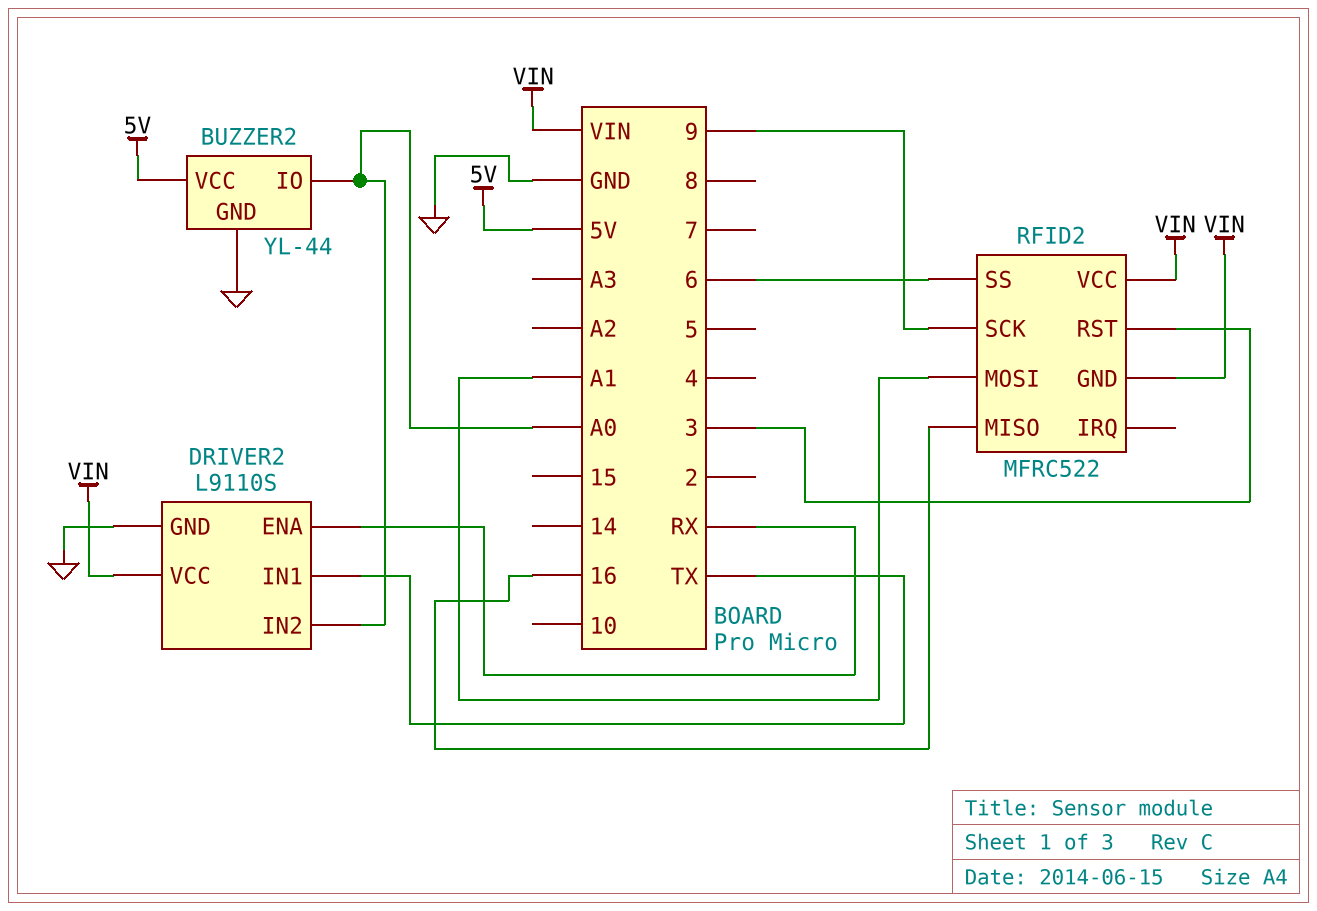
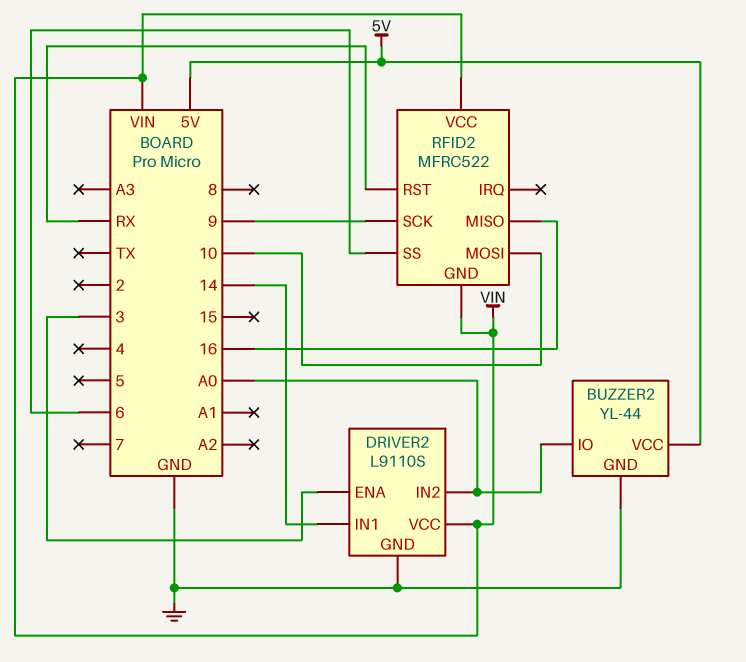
DRIVER2 pin ENA: RX -> 3
DRIVER2 pin IN1: TX -> 14
RFID2 pin MOSI: A1 -> 10
RFID2 pin RST: 3 -> RX

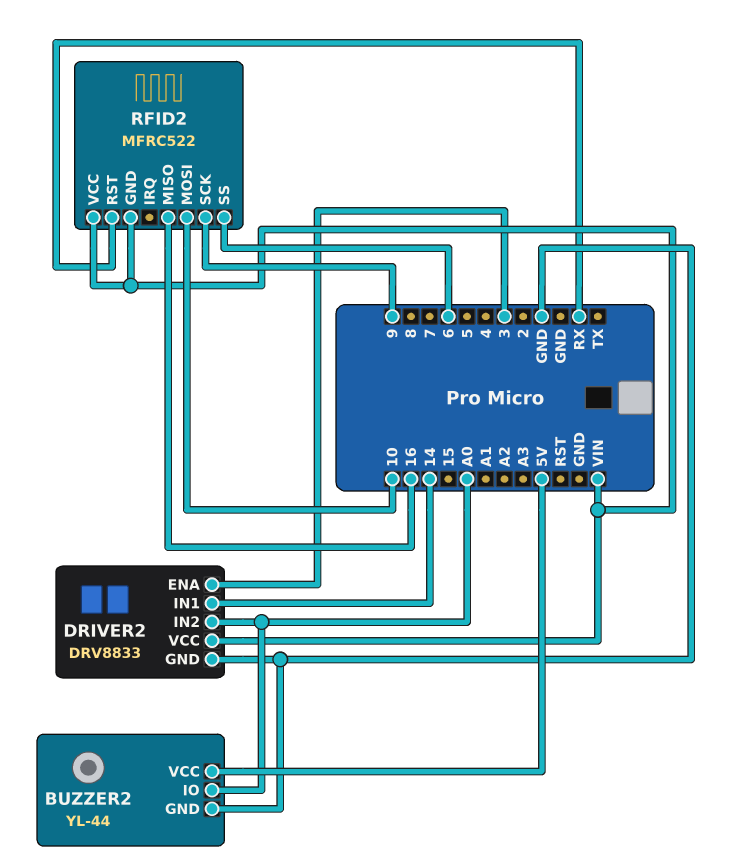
DRIVER2: L9110S -> DRV8833

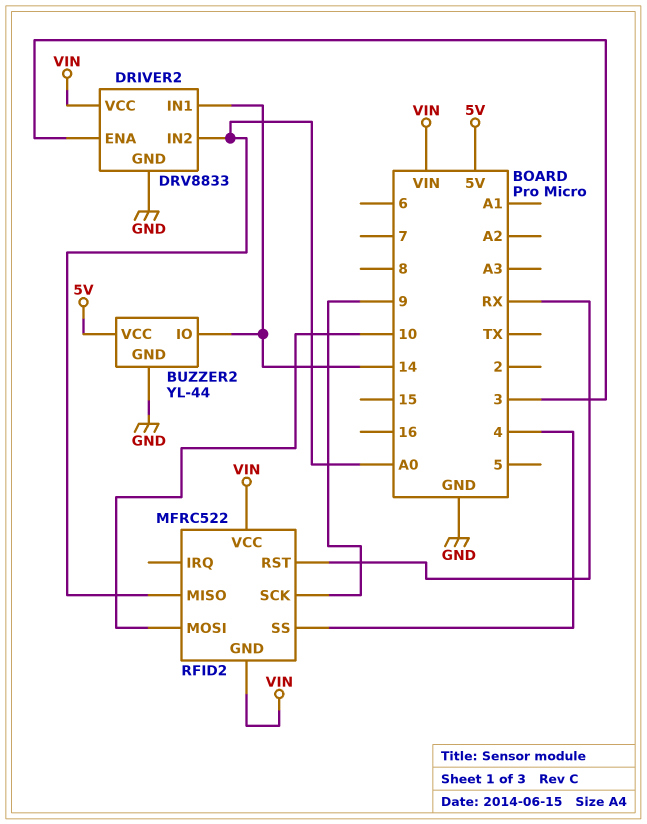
BUZZER2 pin IO: A0 -> 14
RFID2 pin MISO: 16 -> A0
RFID2 pin SS: 6 -> 4

